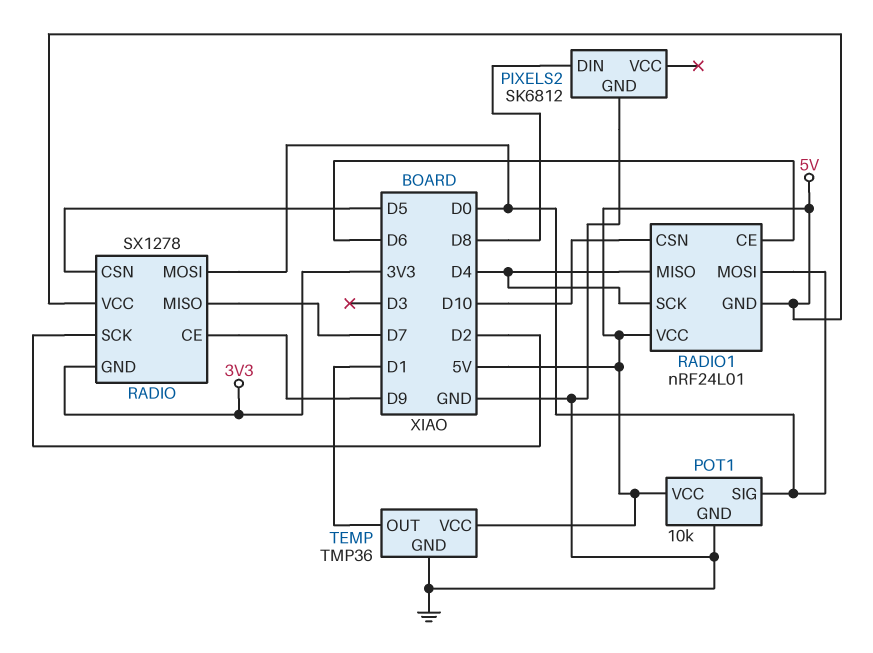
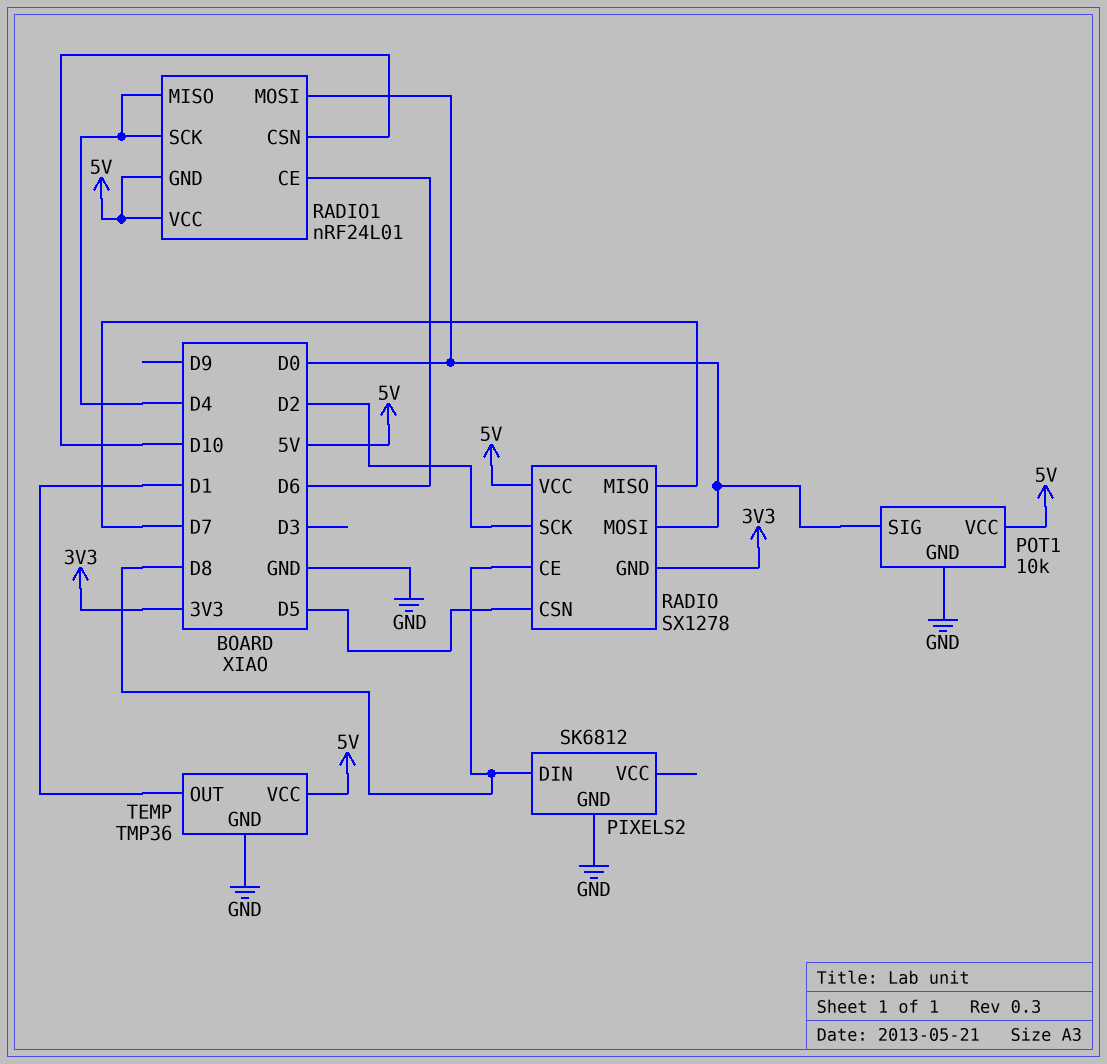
RADIO pin CE: D9 -> D8

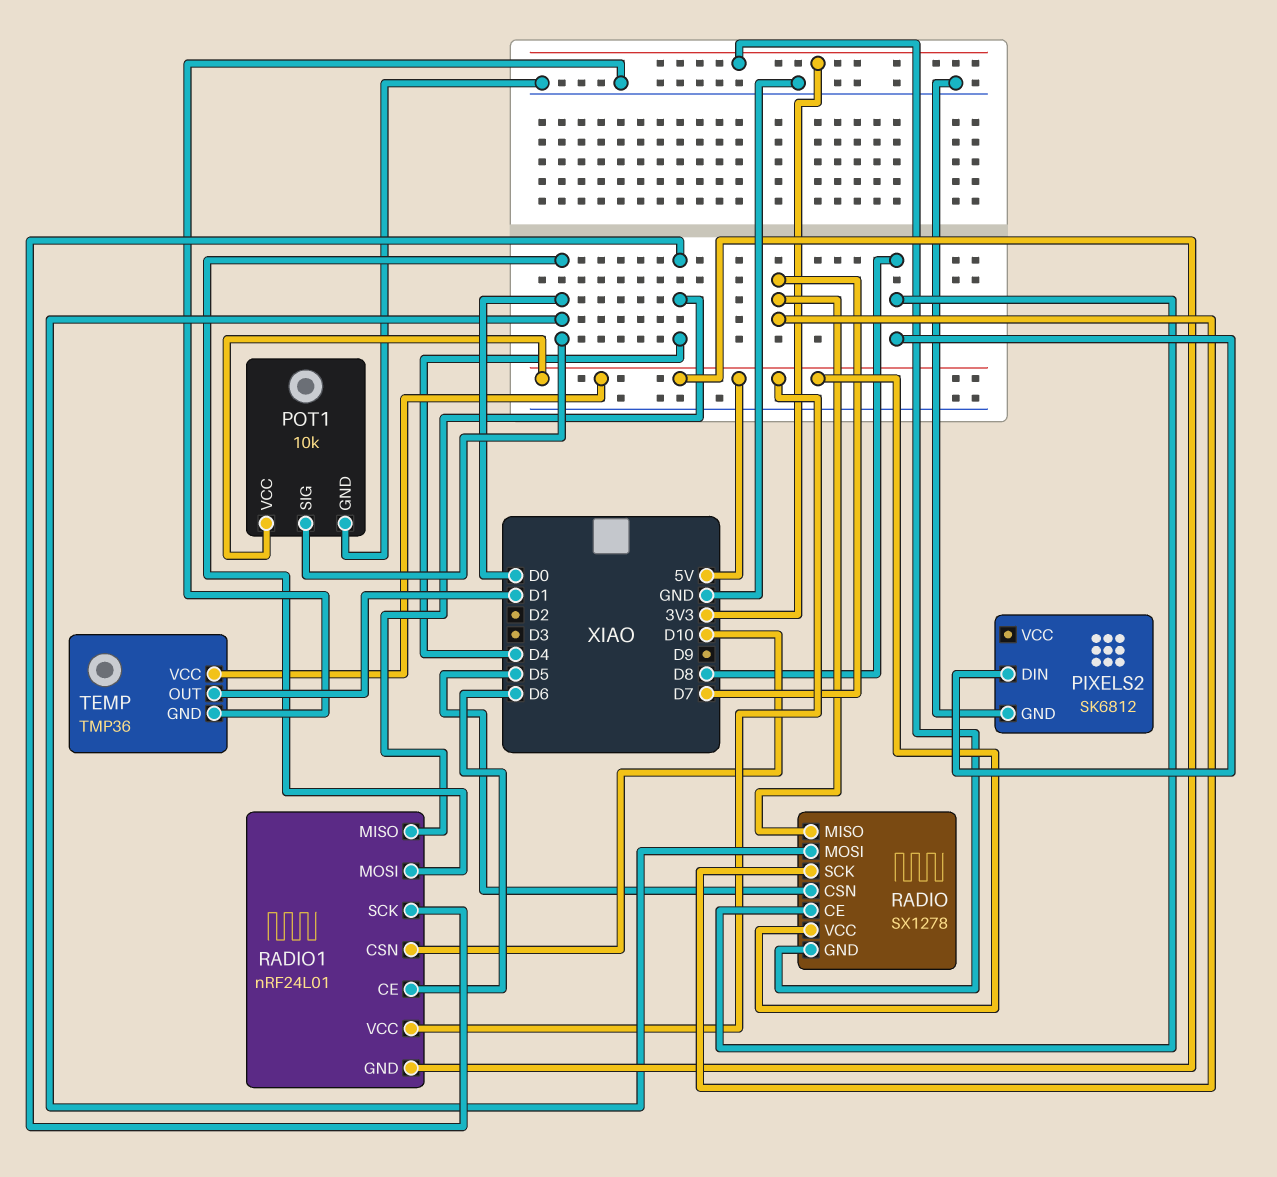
RADIO pin SCK: D2 -> D7

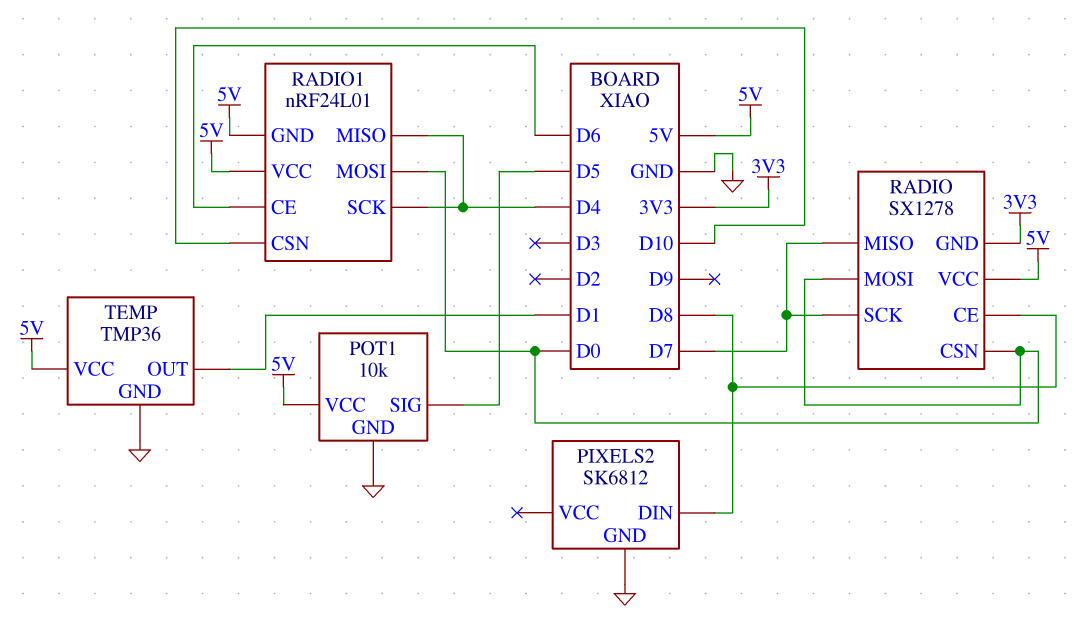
POT1 pin SIG: D0 -> D5
RADIO pin CSN: D5 -> D0

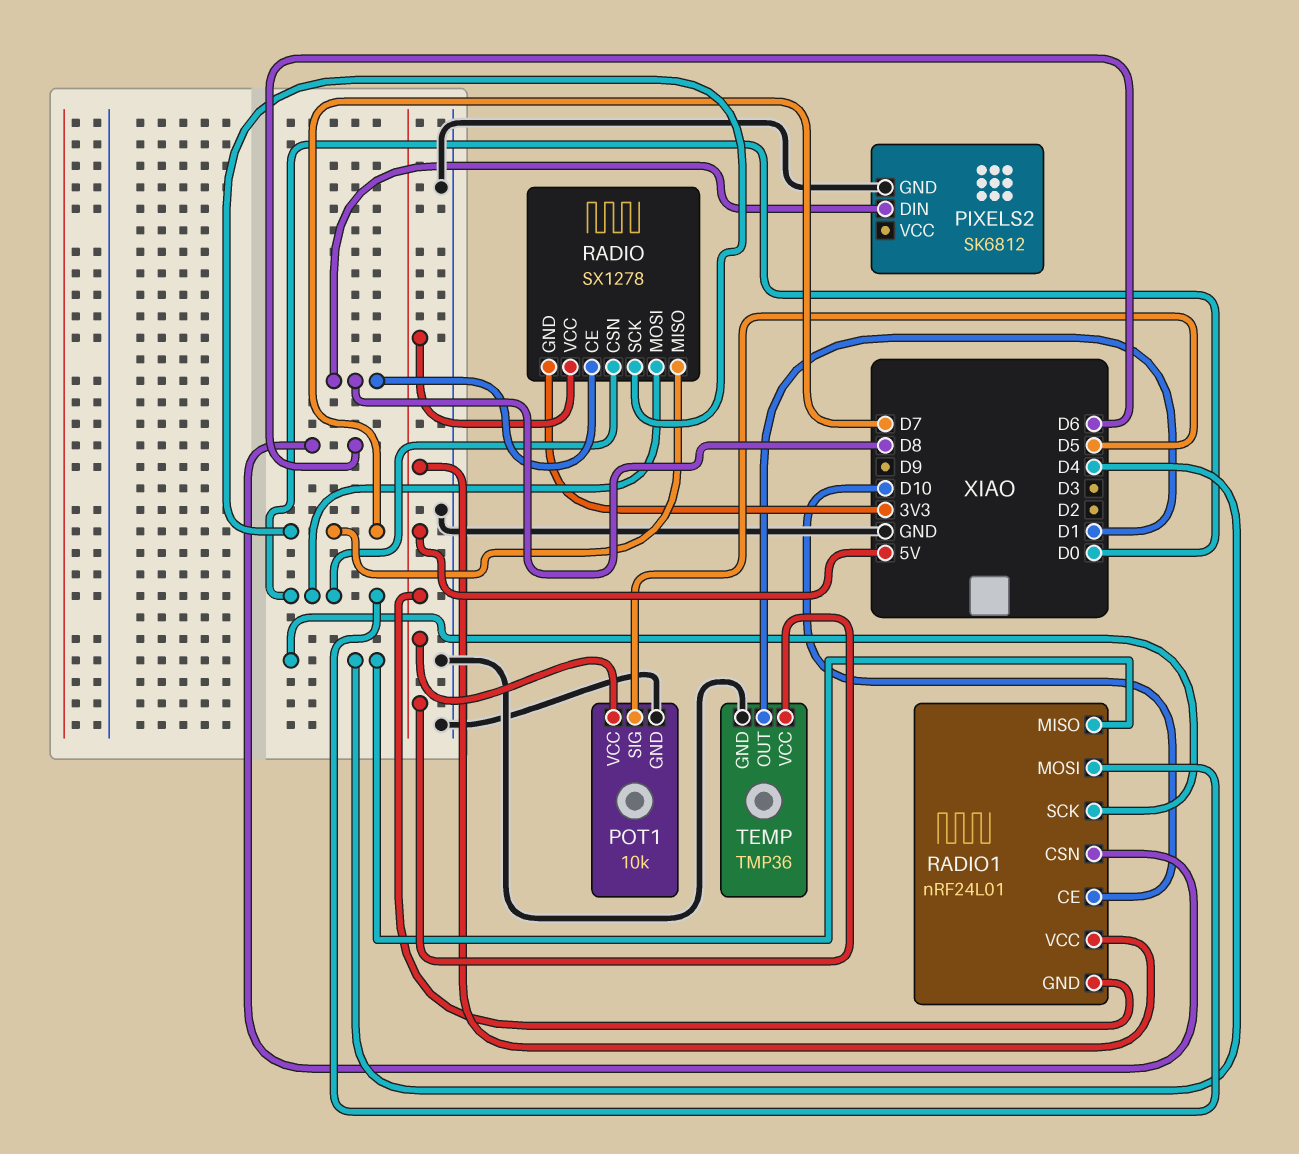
RADIO1 pin CE: D6 -> D10
RADIO1 pin CSN: D10 -> D6

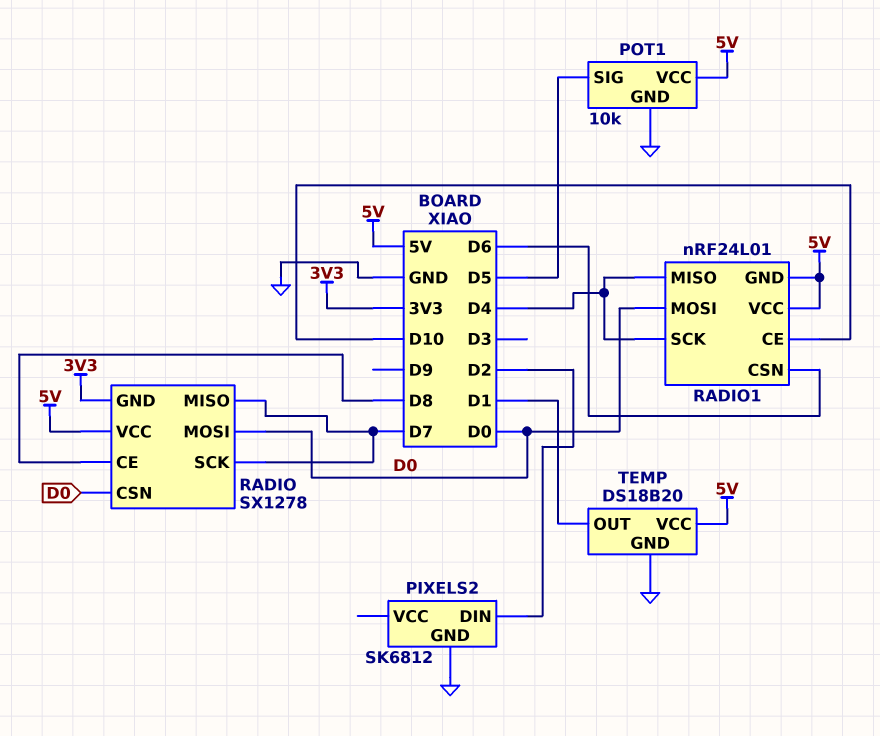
PIXELS2 pin DIN: D8 -> D2
TEMP: TMP36 -> DS18B20

